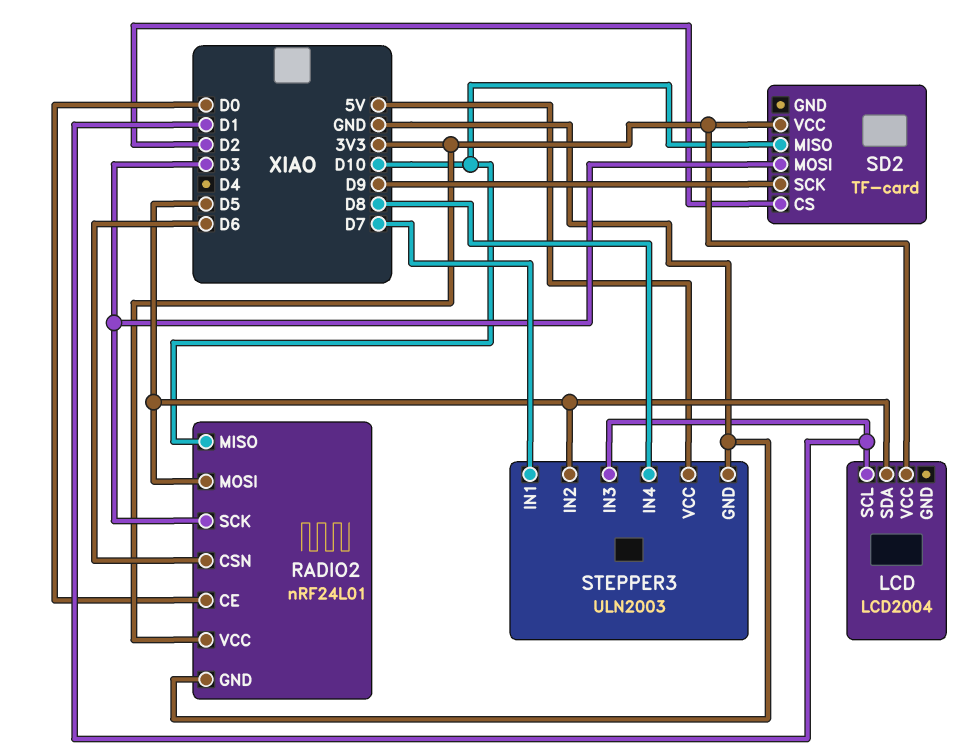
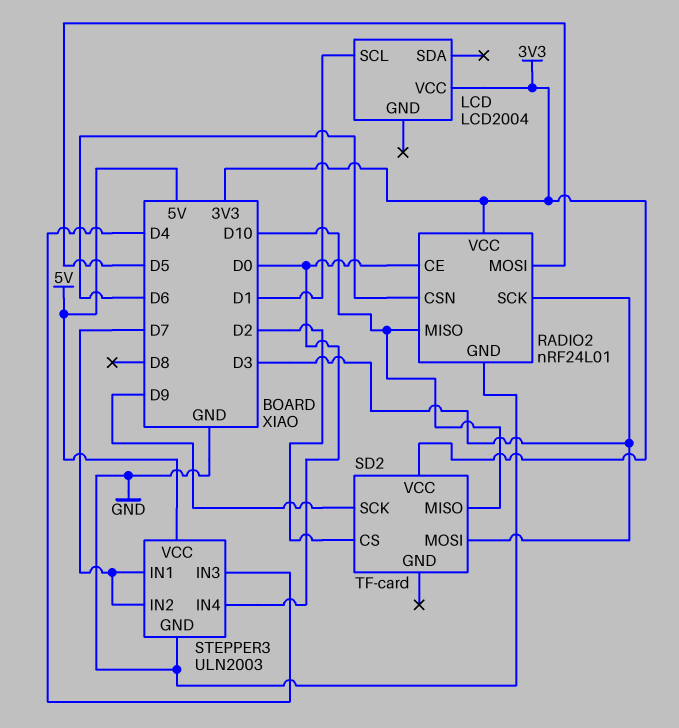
LCD pin SDA: D5 -> none
STEPPER3 pin IN2: D5 -> D7
STEPPER3 pin IN3: D1 -> D4
STEPPER3 pin IN4: D8 -> D0

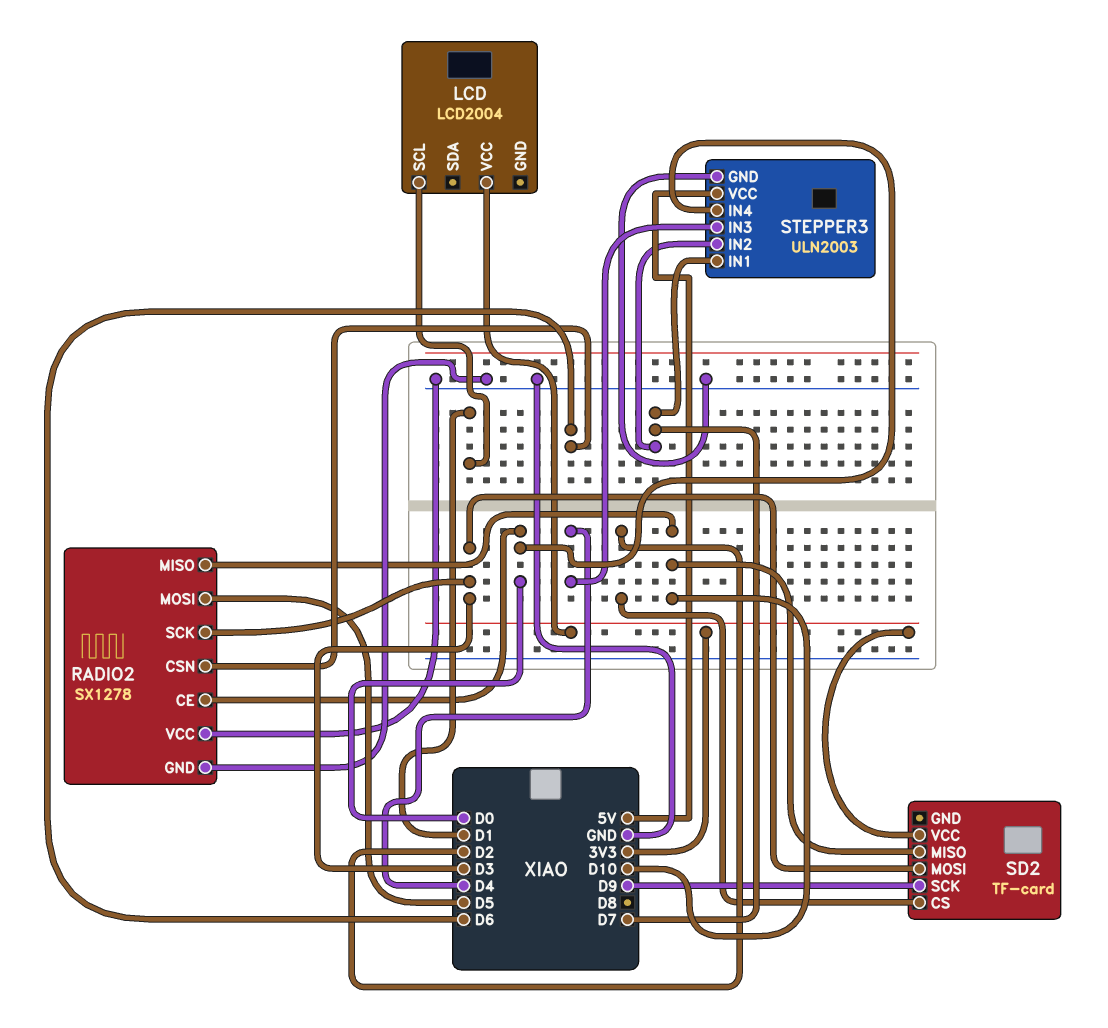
RADIO2: nRF24L01 -> SX1278
RADIO2 pin VCC: 3V3 -> GND

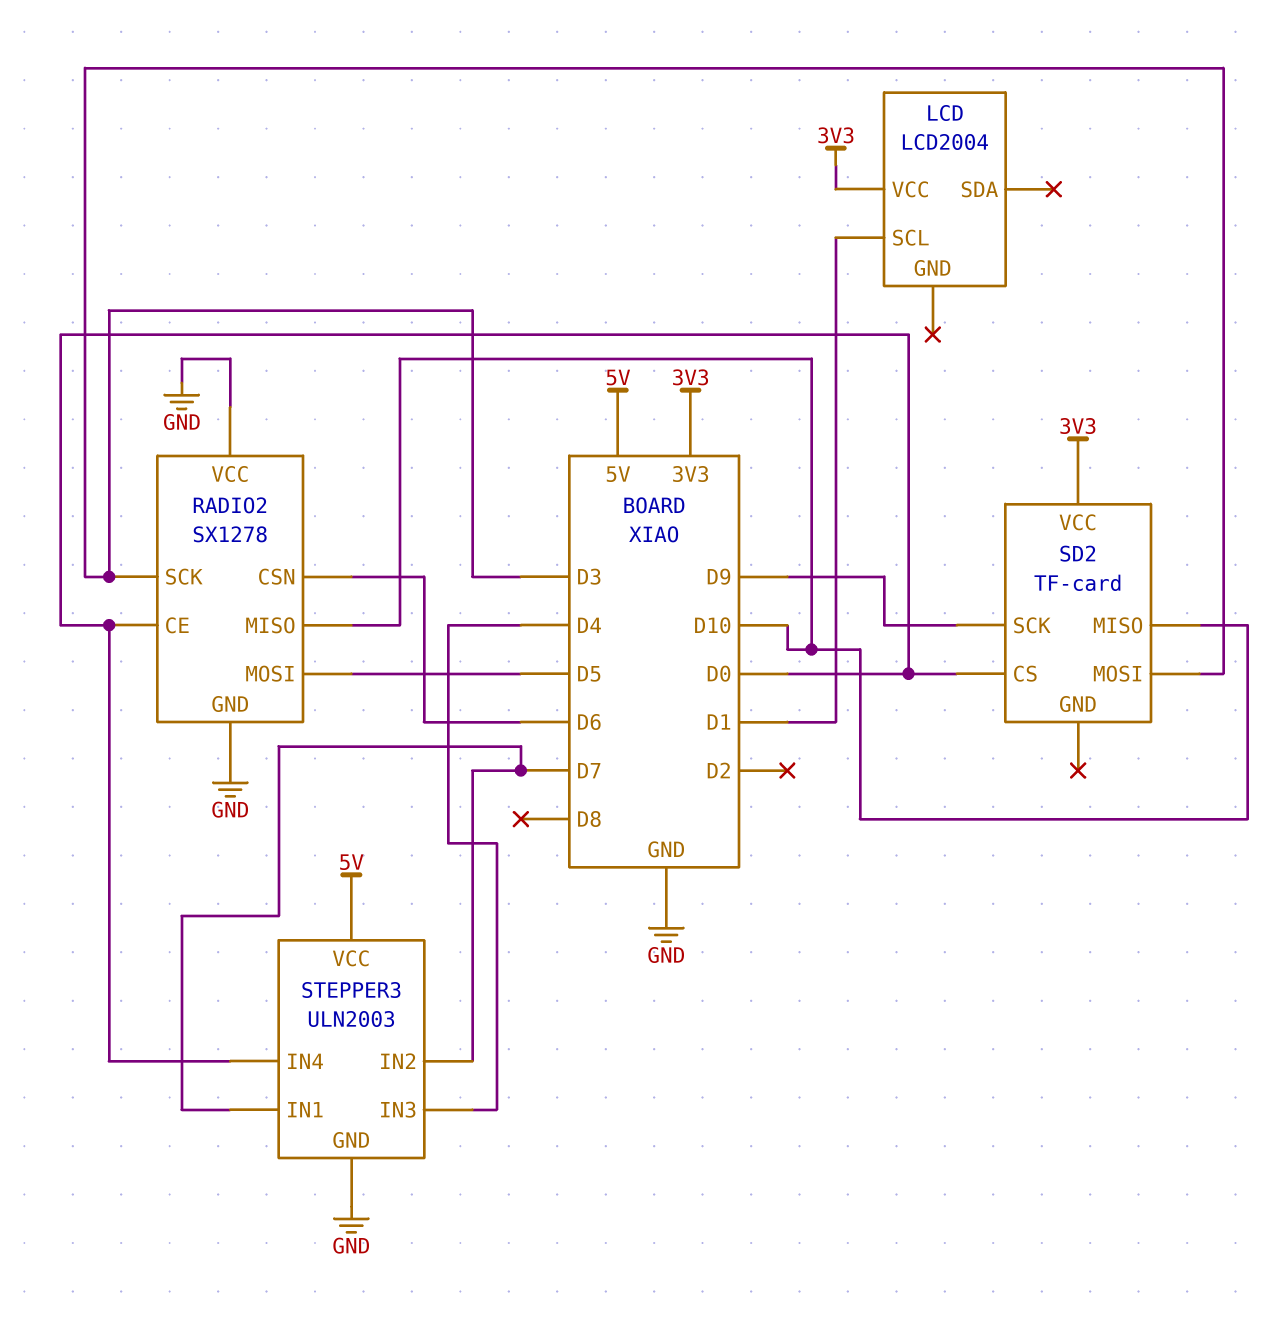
SD2 pin CS: D2 -> D0

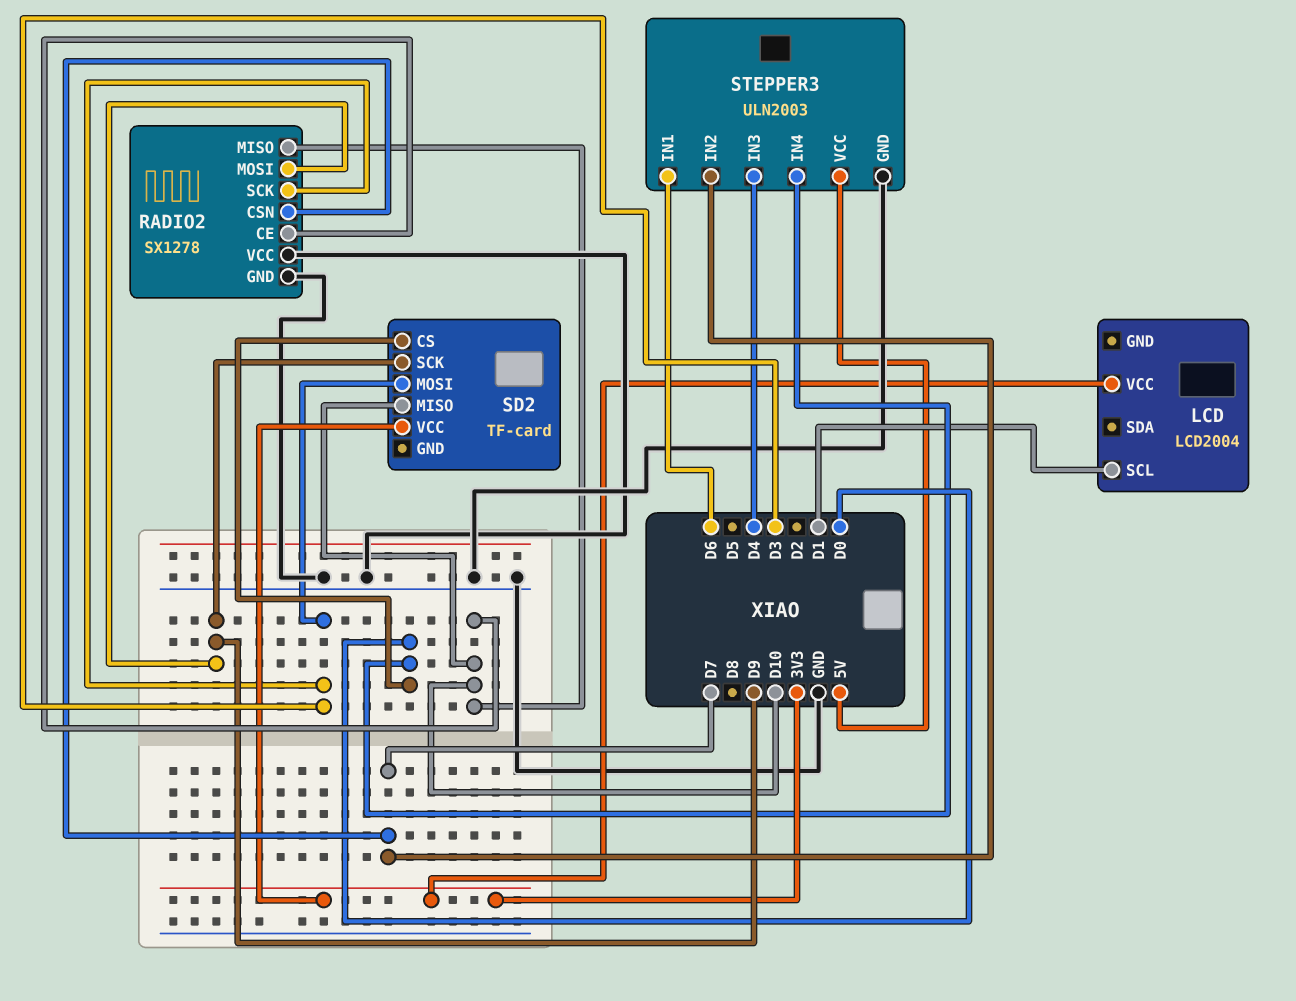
RADIO2 pin CE: D0 -> D10
RADIO2 pin CSN: D6 -> D7
RADIO2 pin MOSI: D5 -> D9
STEPPER3 pin IN1: D7 -> D6

